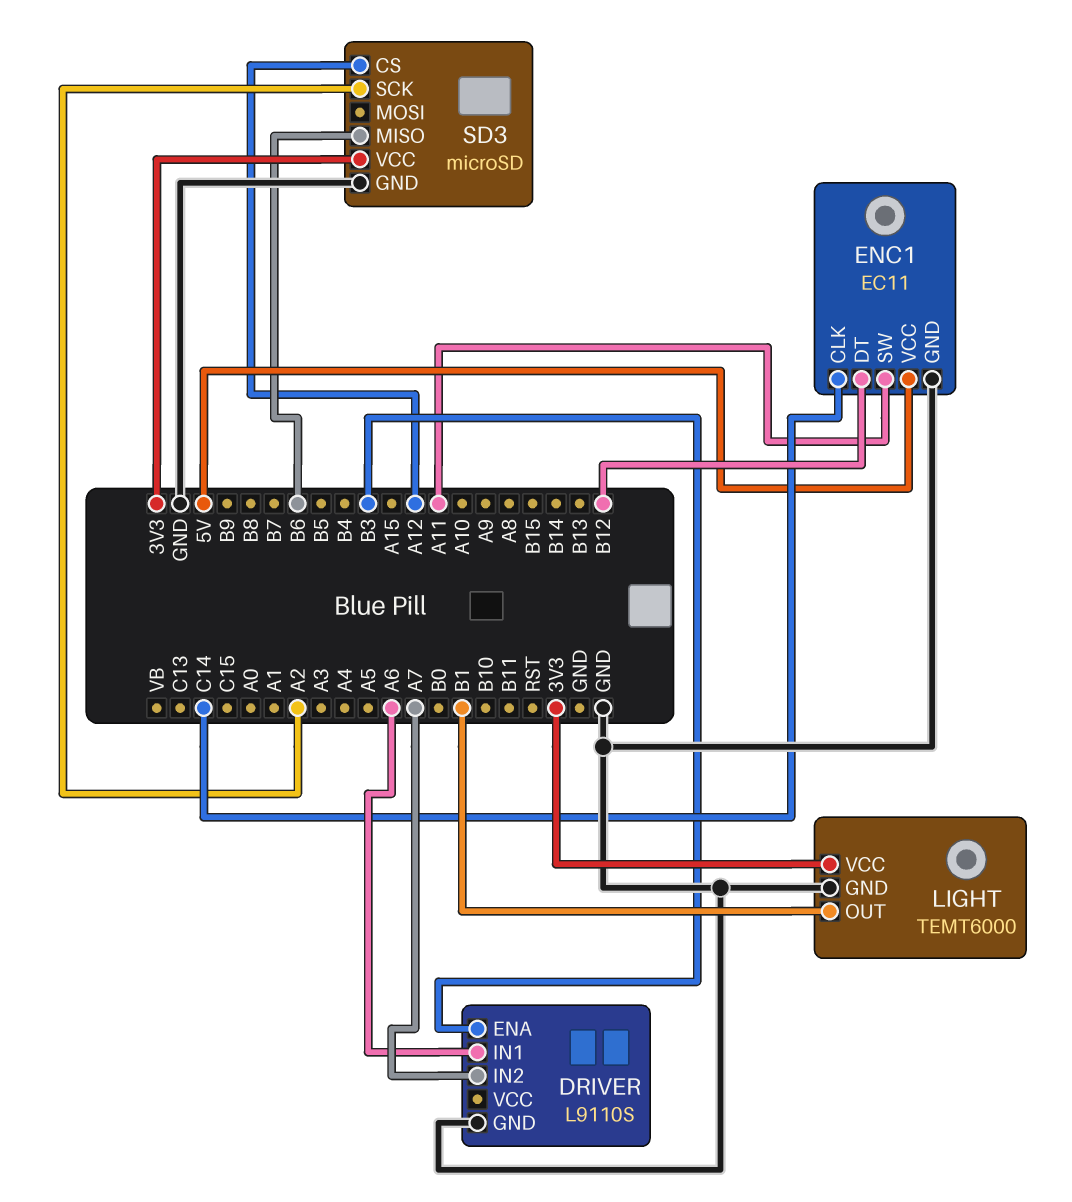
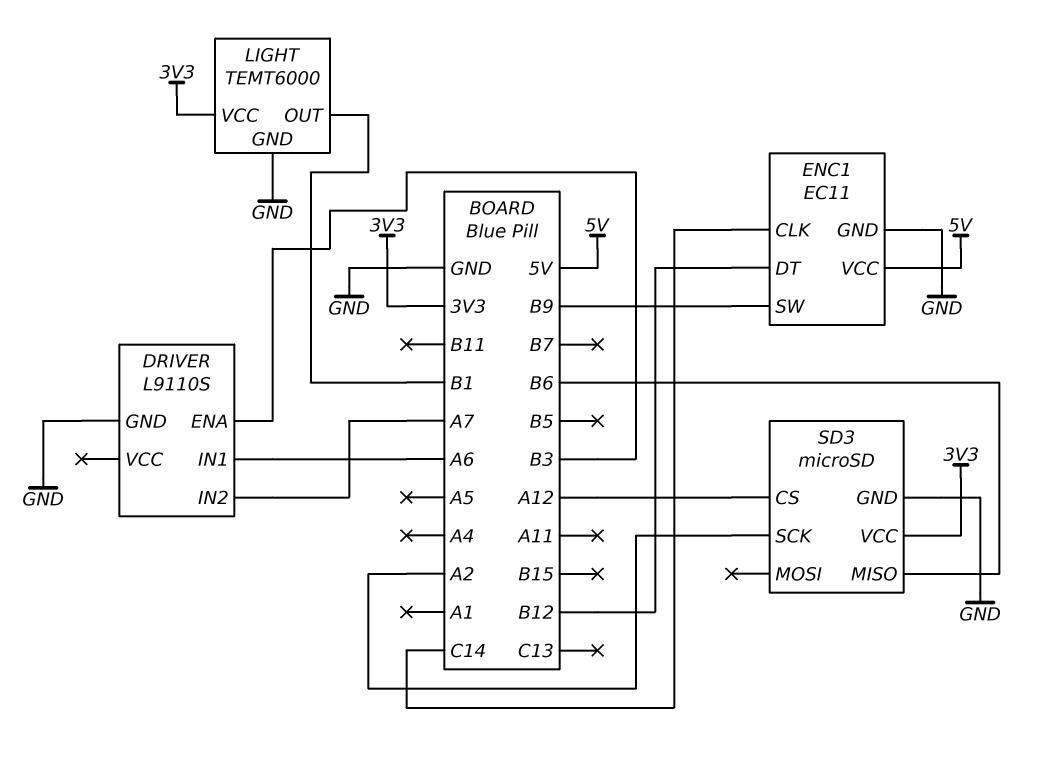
ENC1 pin SW: A11 -> B9

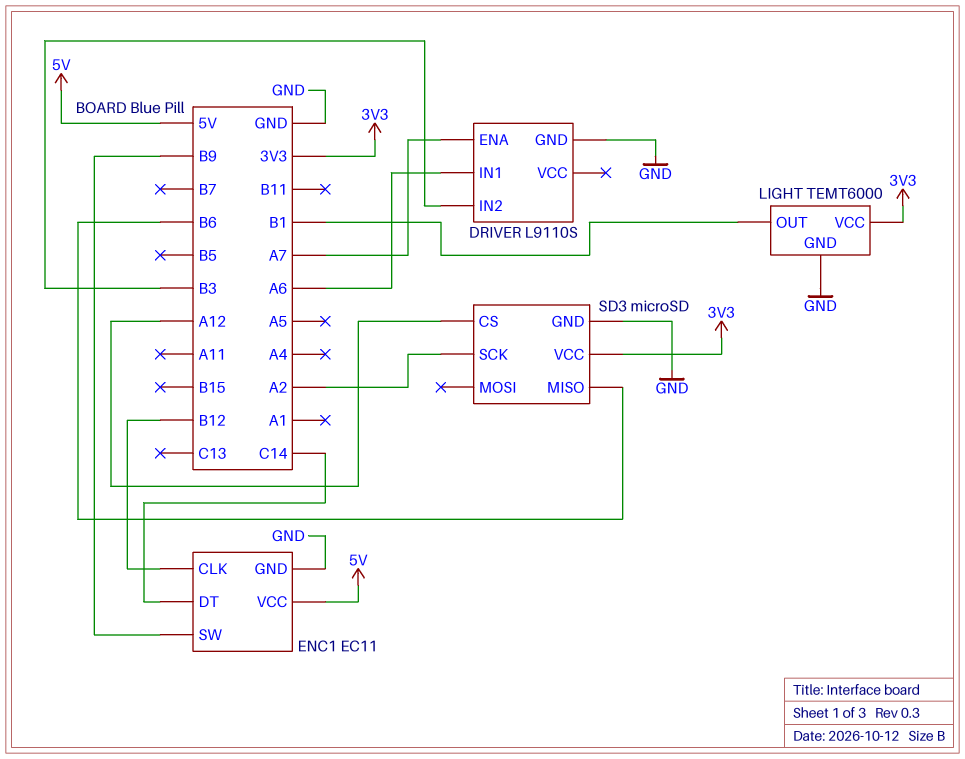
DRIVER pin ENA: B3 -> A7
DRIVER pin IN2: A7 -> B3
ENC1 pin CLK: C14 -> B12
ENC1 pin DT: B12 -> C14

